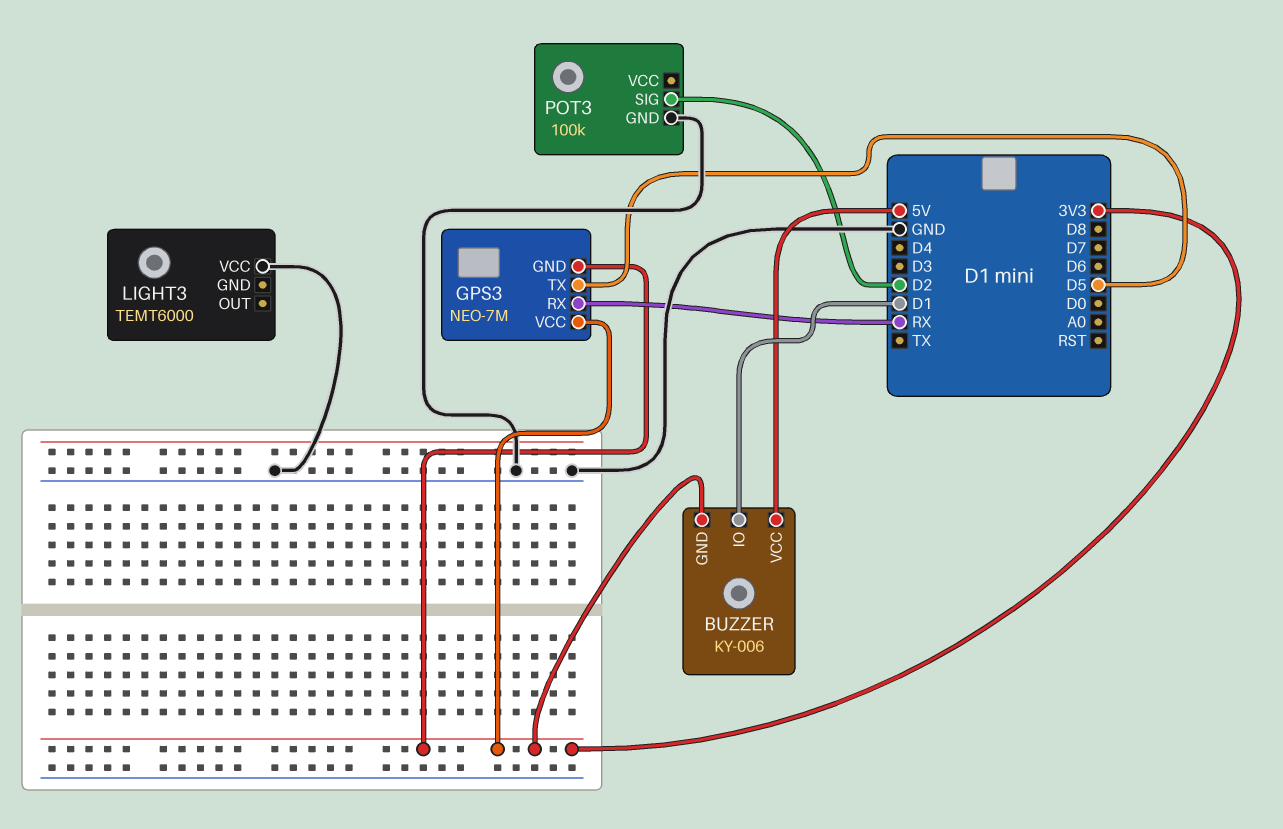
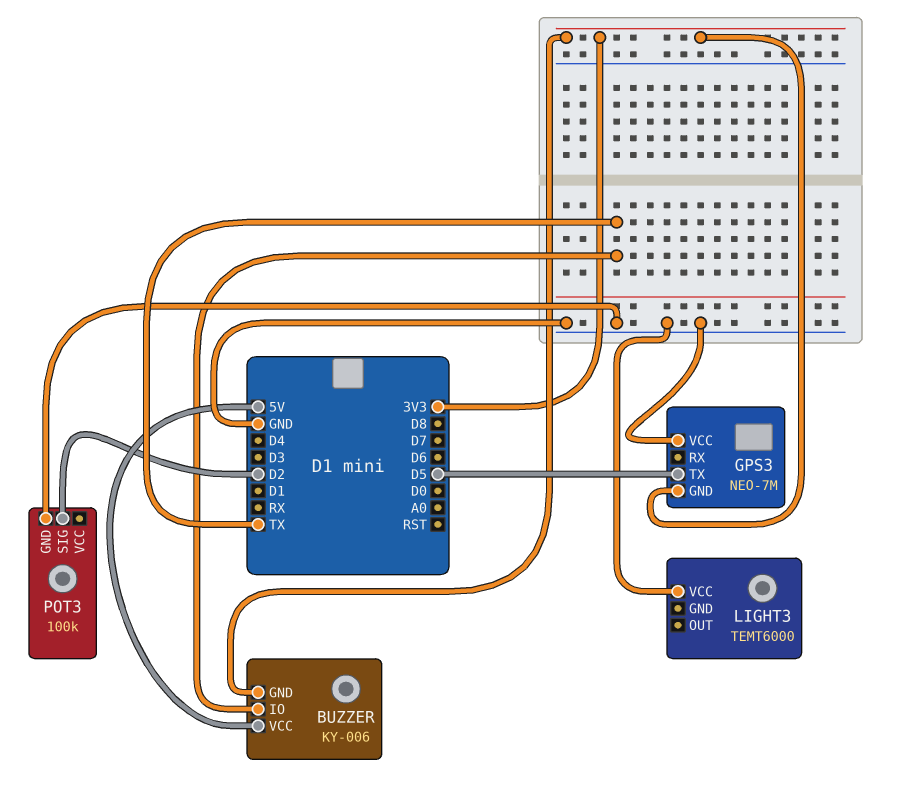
BUZZER pin IO: D1 -> TX
GPS3 pin RX: RX -> none
GPS3 pin VCC: 3V3 -> GND

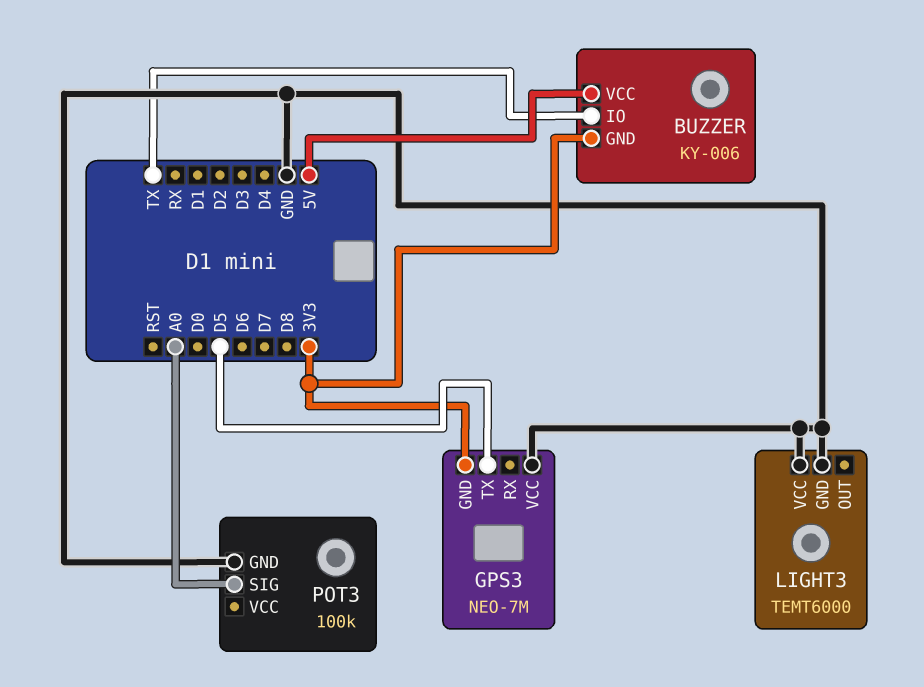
LIGHT3 pin GND: none -> GND
POT3 pin SIG: D2 -> A0

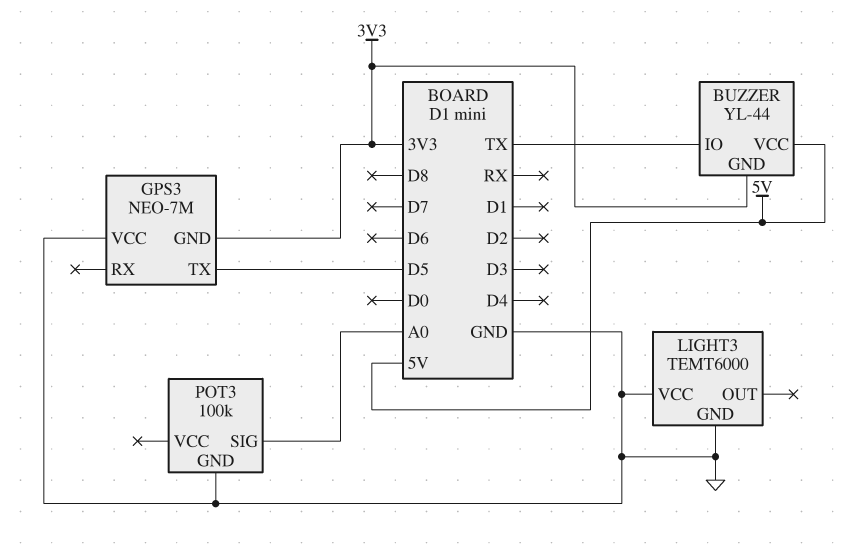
BUZZER: KY-006 -> YL-44

